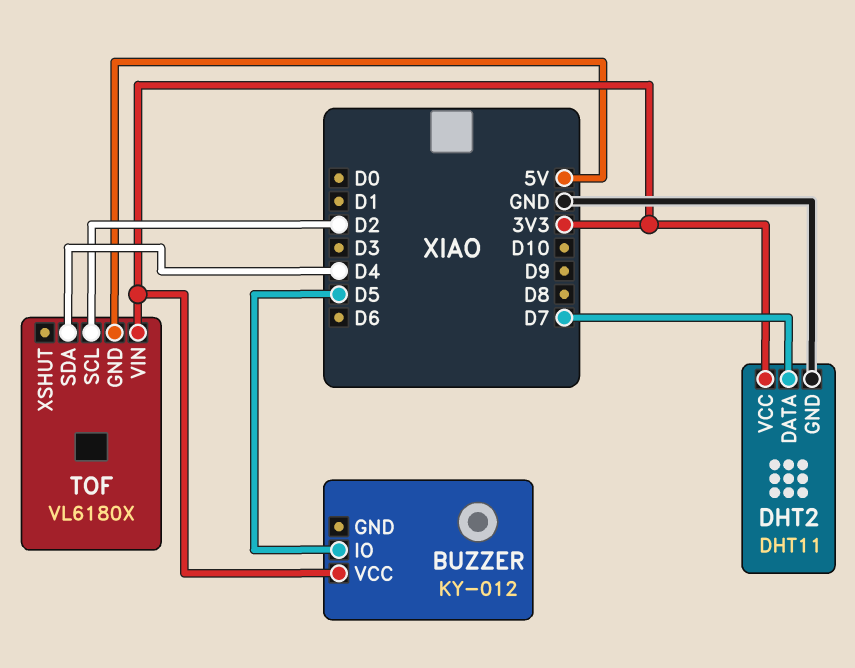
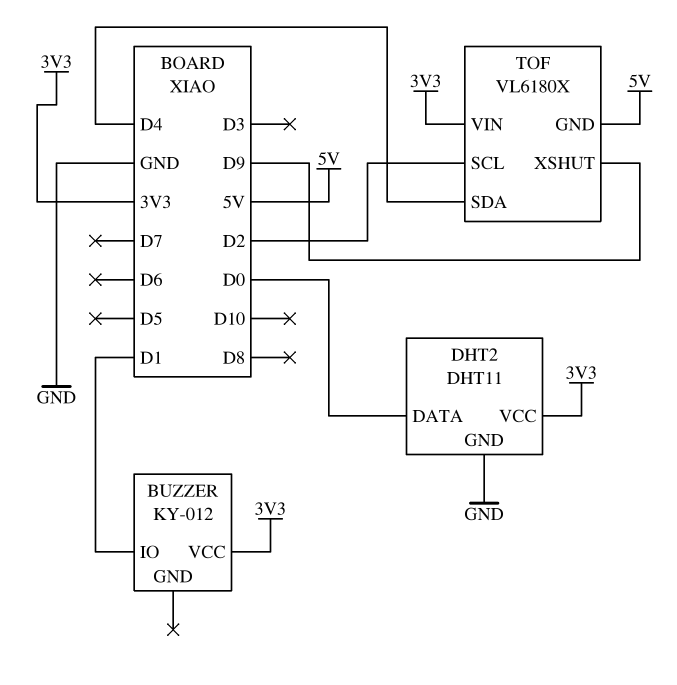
BUZZER pin IO: D5 -> D1
DHT2 pin DATA: D7 -> D0
TOF pin XSHUT: none -> D9

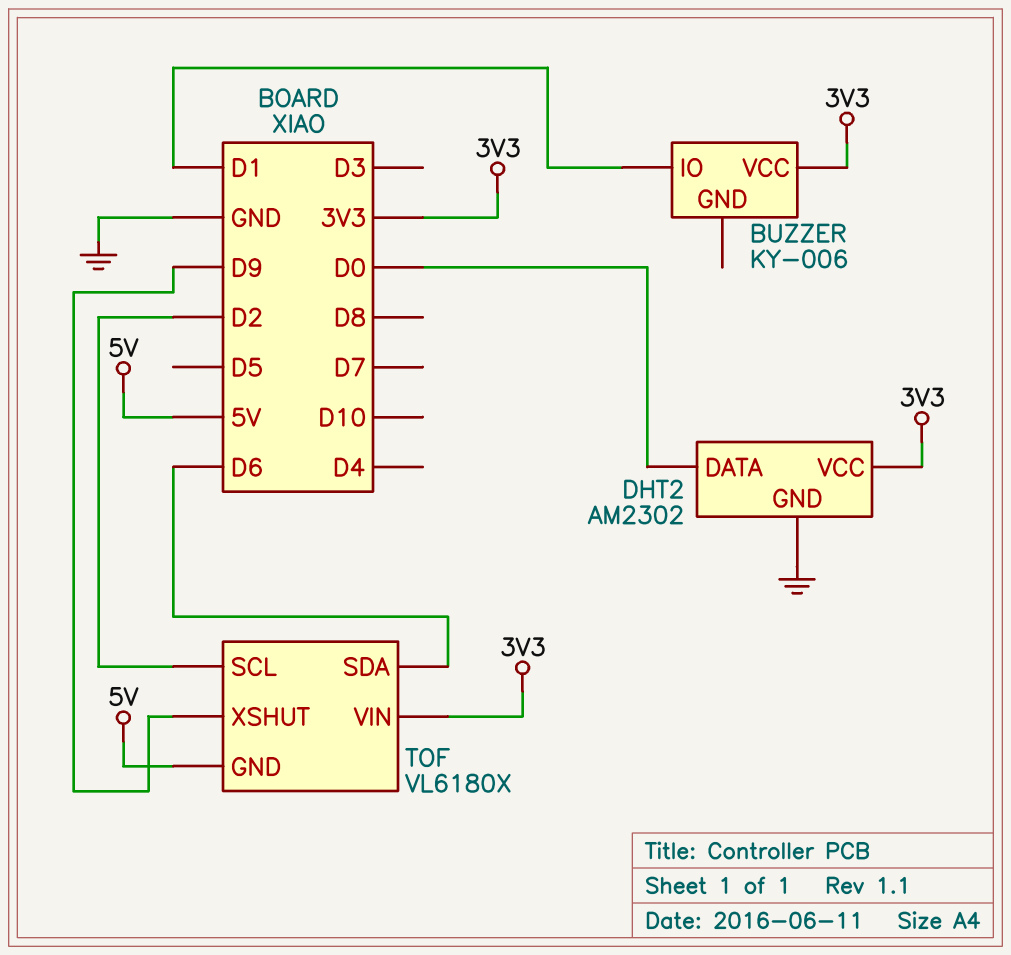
BUZZER: KY-012 -> KY-006
DHT2: DHT11 -> AM2302
TOF pin SDA: D4 -> D6

